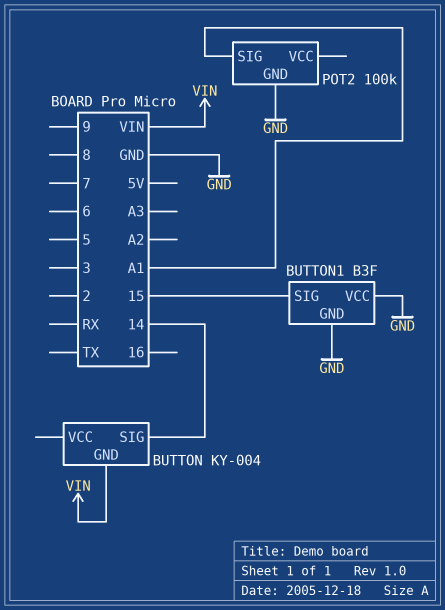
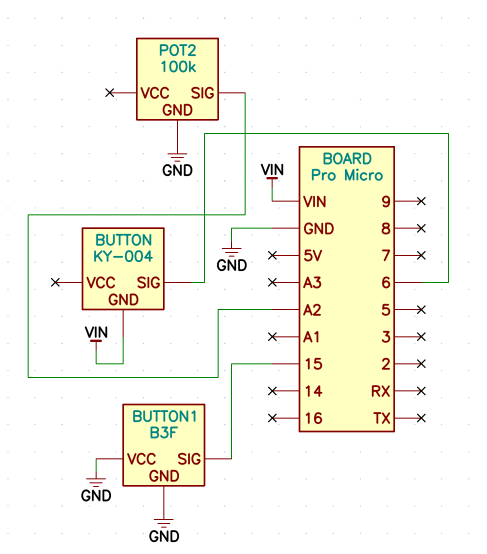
BUTTON pin SIG: 14 -> 6
POT2 pin SIG: A1 -> A2

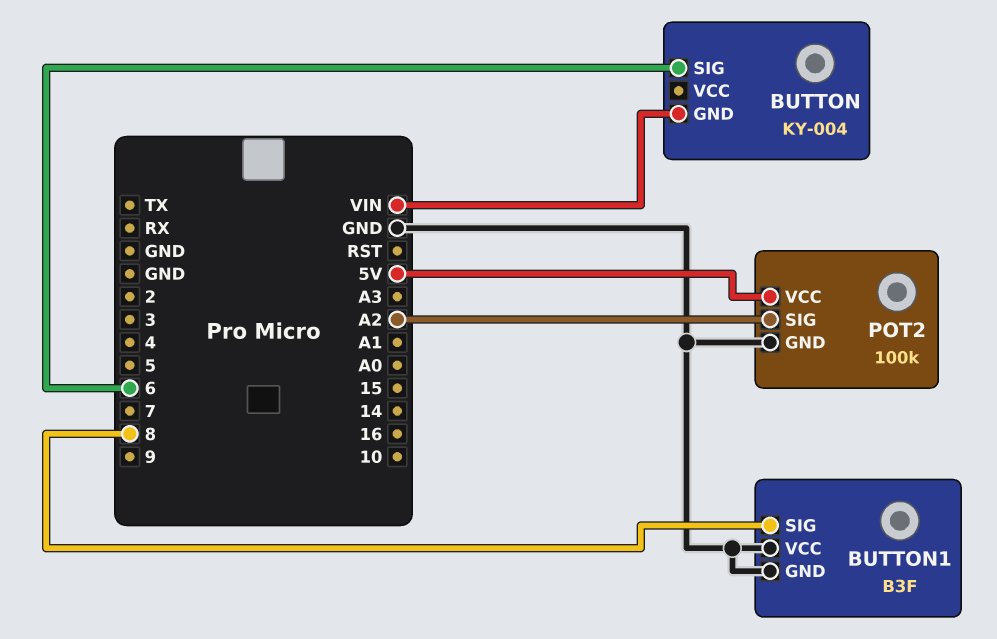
BUTTON1 pin SIG: 15 -> 8
POT2 pin VCC: none -> 5V

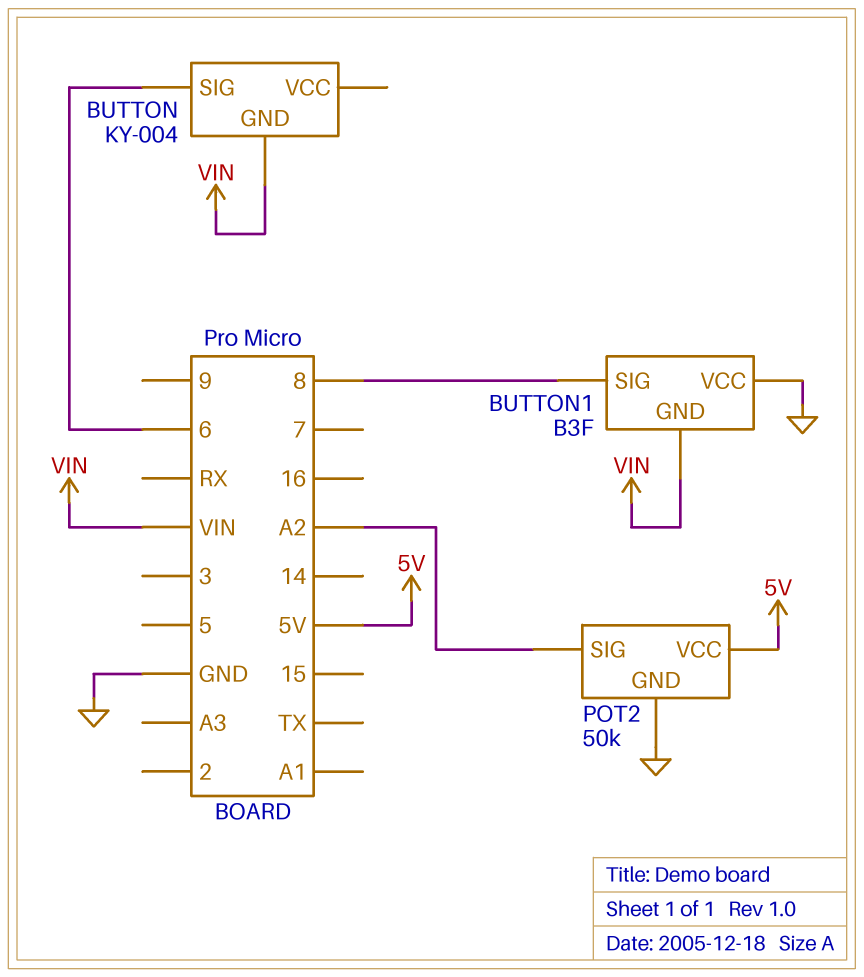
BUTTON1 pin GND: GND -> VIN
POT2: 100k -> 50k

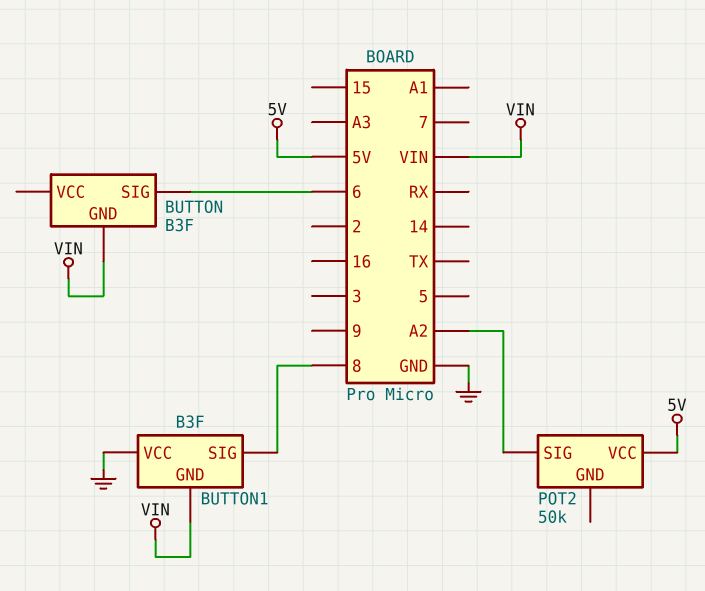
BUTTON: KY-004 -> B3F
POT2 pin GND: GND -> none

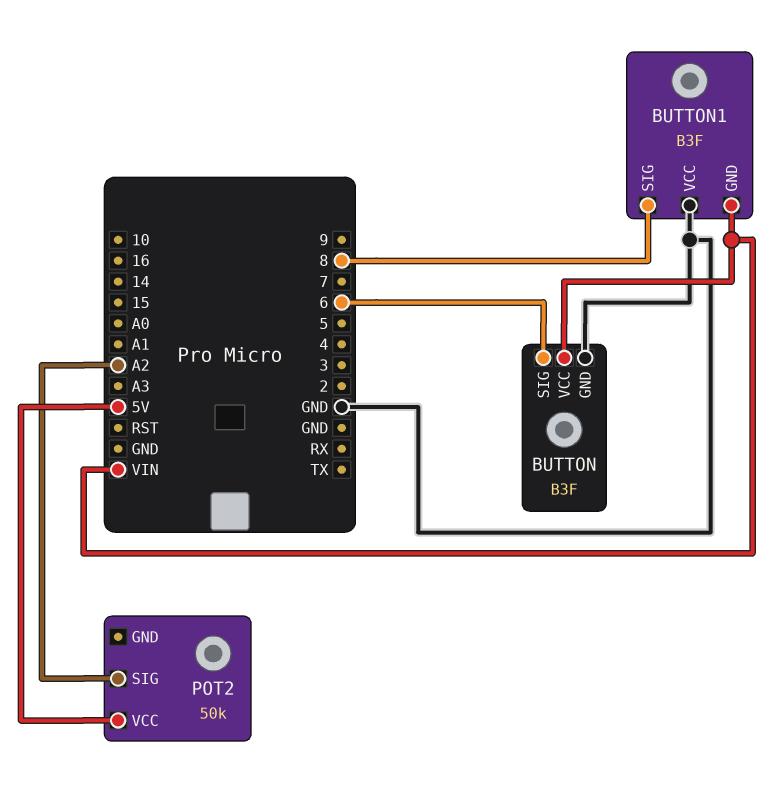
BUTTON pin GND: VIN -> GND
BUTTON pin VCC: none -> VIN

